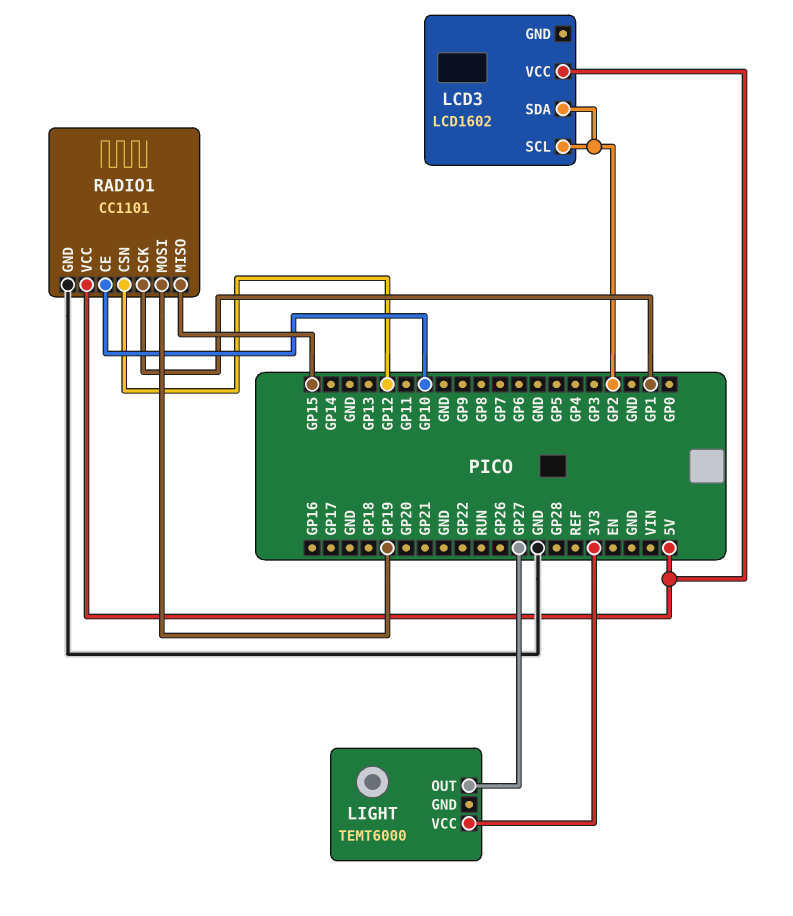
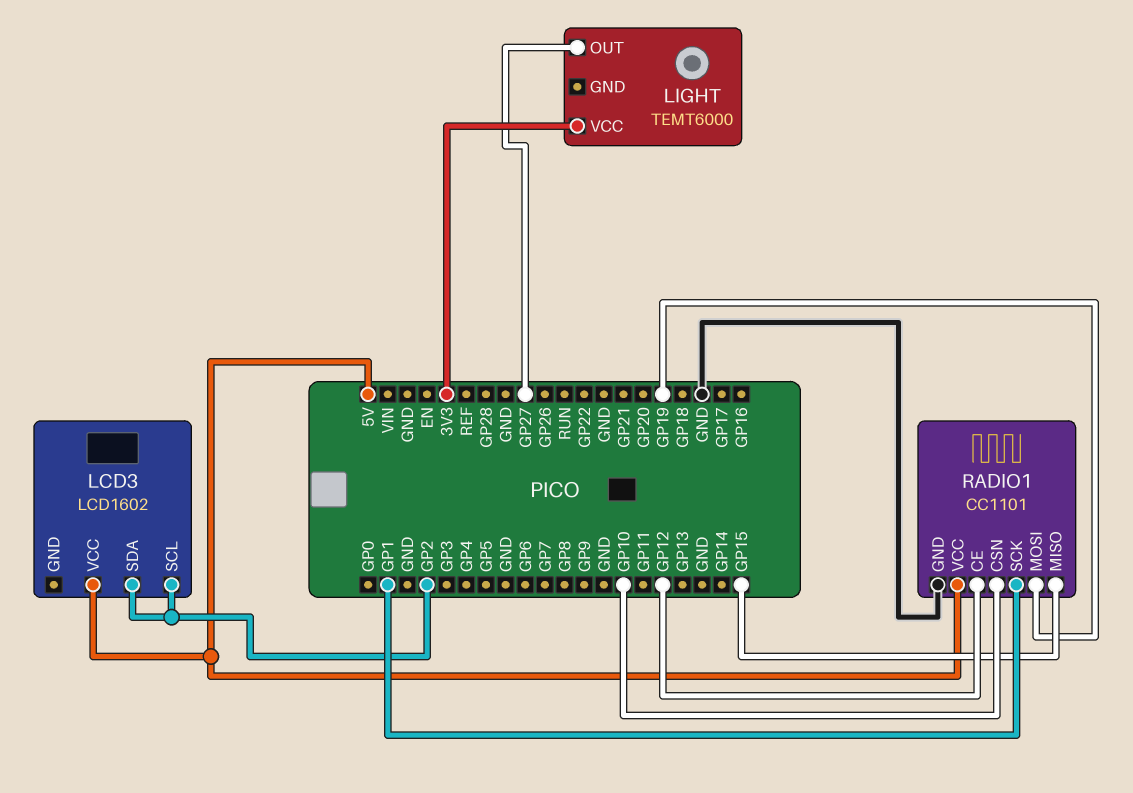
RADIO1 pin CE: GP10 -> GP12
RADIO1 pin CSN: GP12 -> GP10

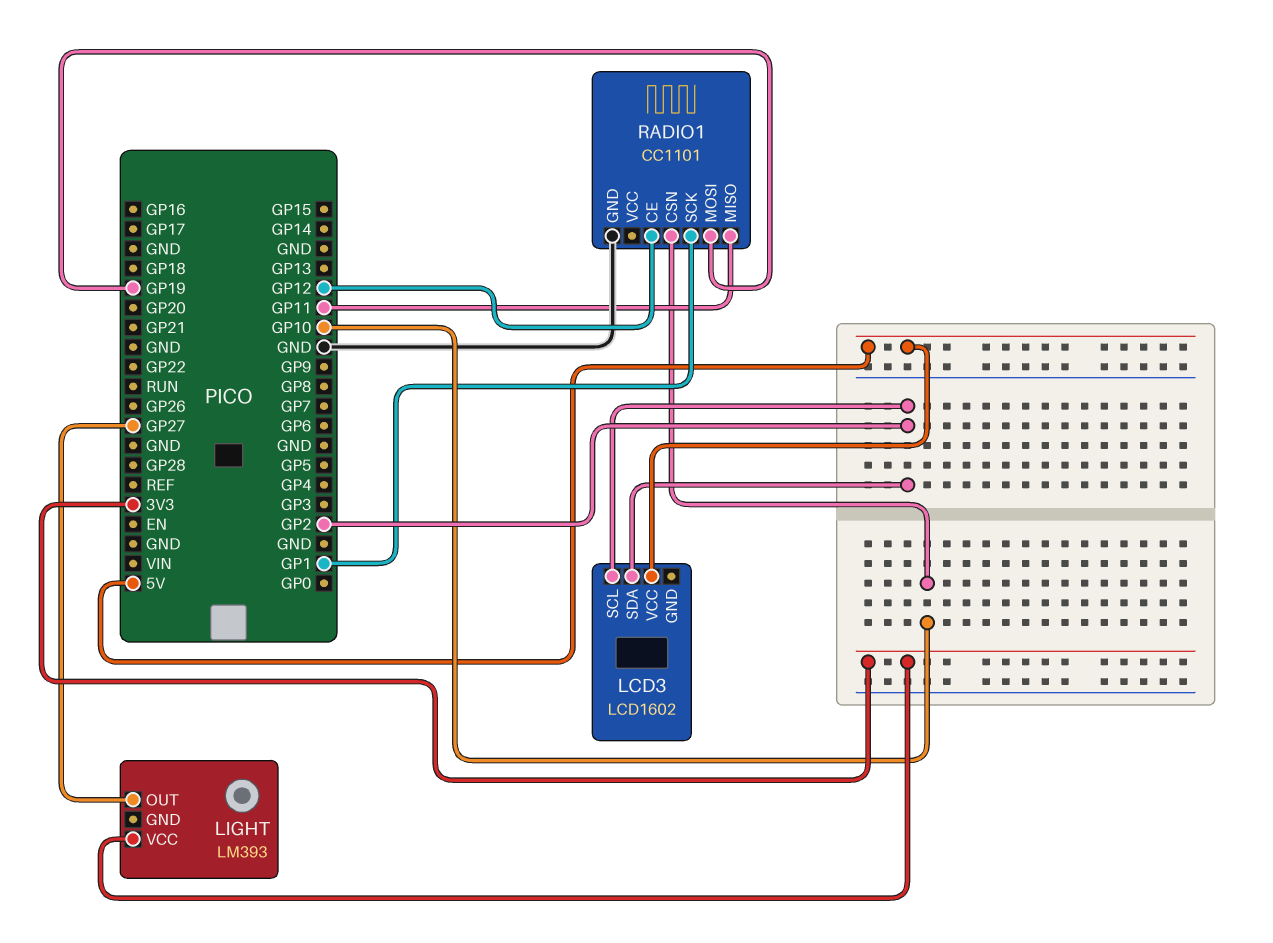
LIGHT: TEMT6000 -> LM393
RADIO1 pin MISO: GP15 -> GP11
RADIO1 pin VCC: 5V -> none

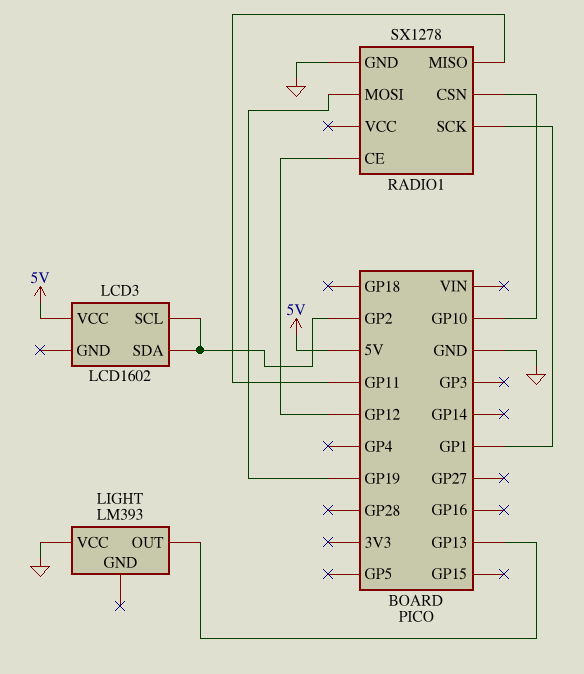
LIGHT pin OUT: GP27 -> GP13
LIGHT pin VCC: 3V3 -> GND
RADIO1: CC1101 -> SX1278

